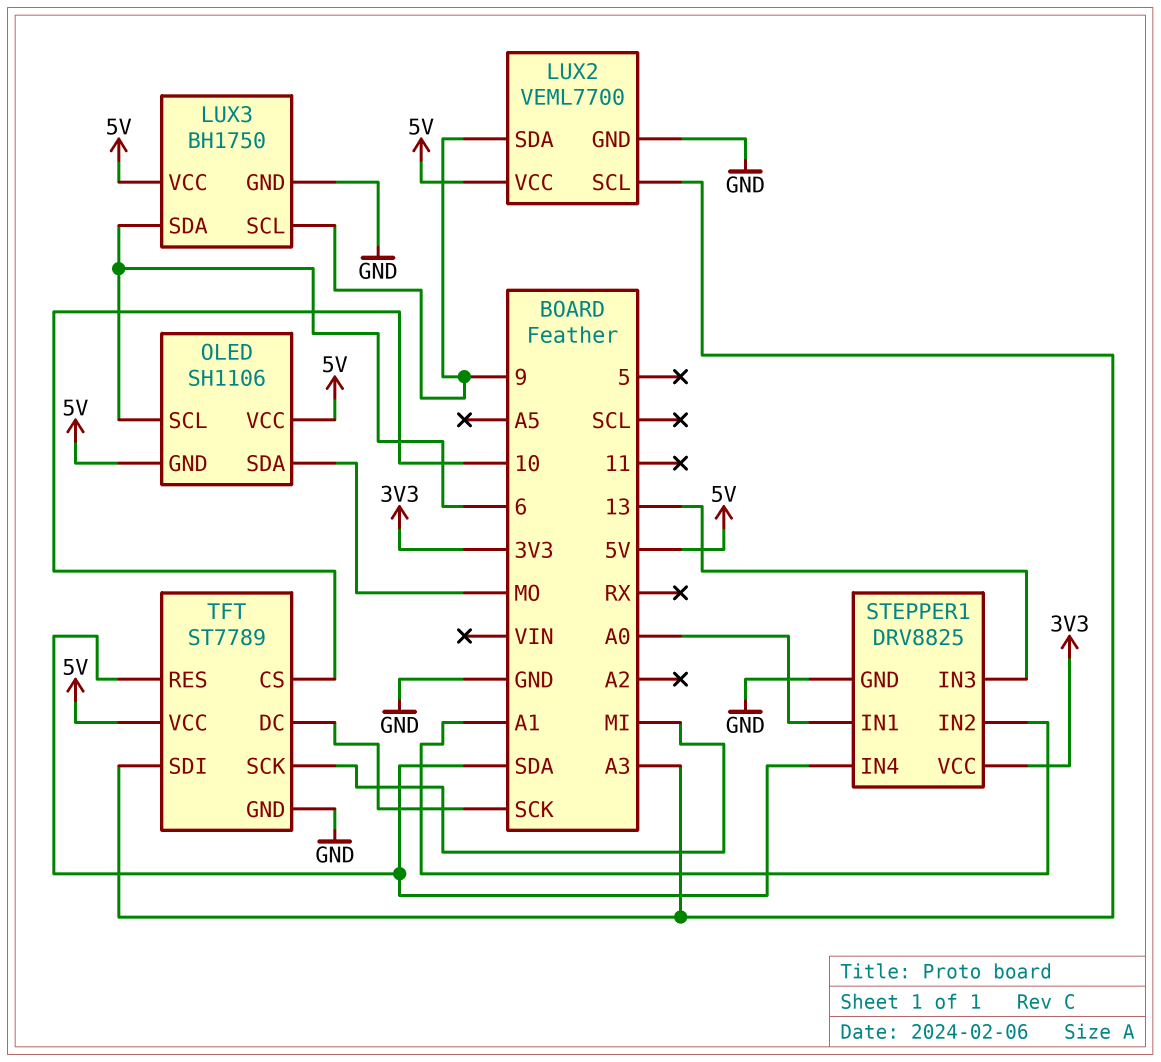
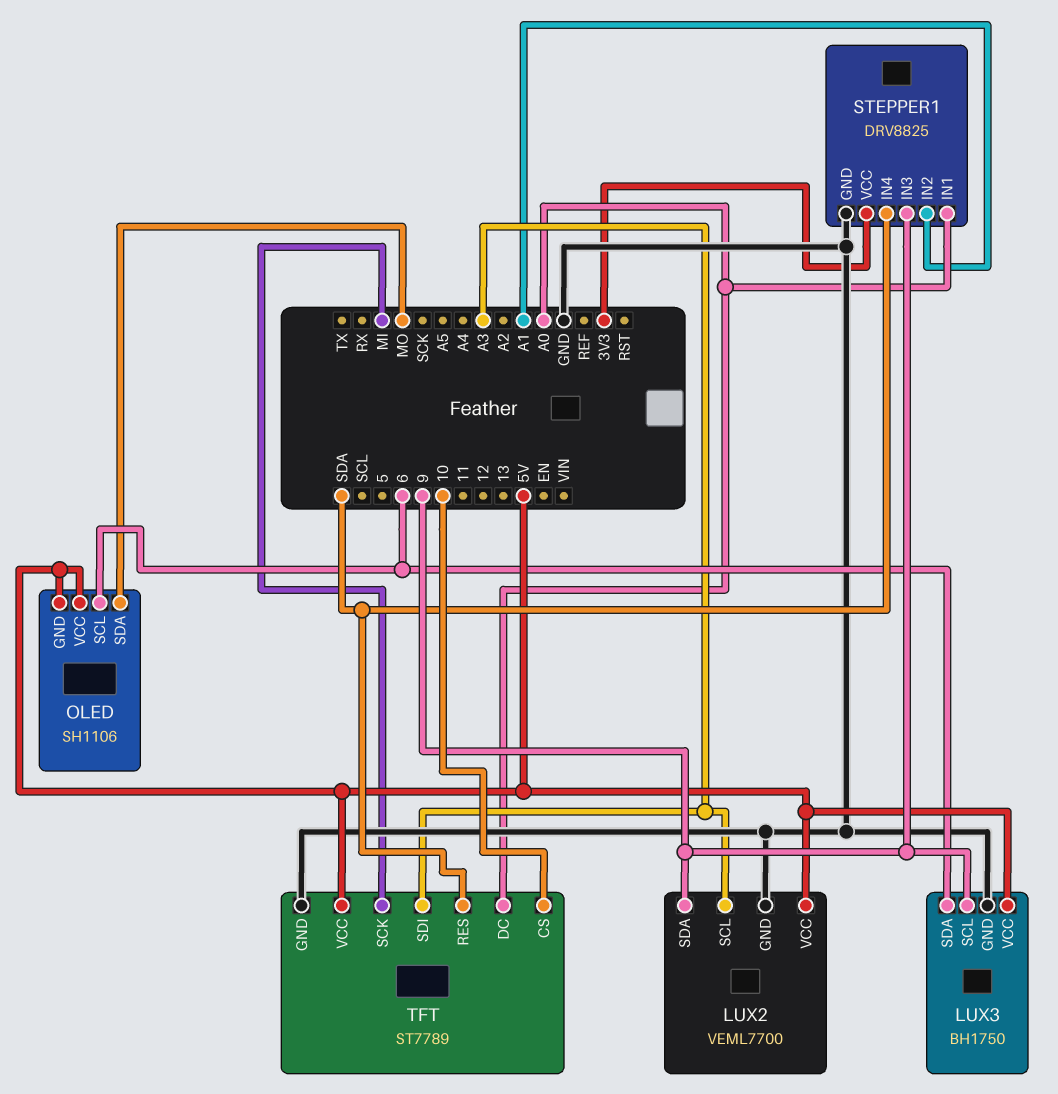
STEPPER1 pin IN3: 13 -> 9
TFT pin DC: SCK -> A0

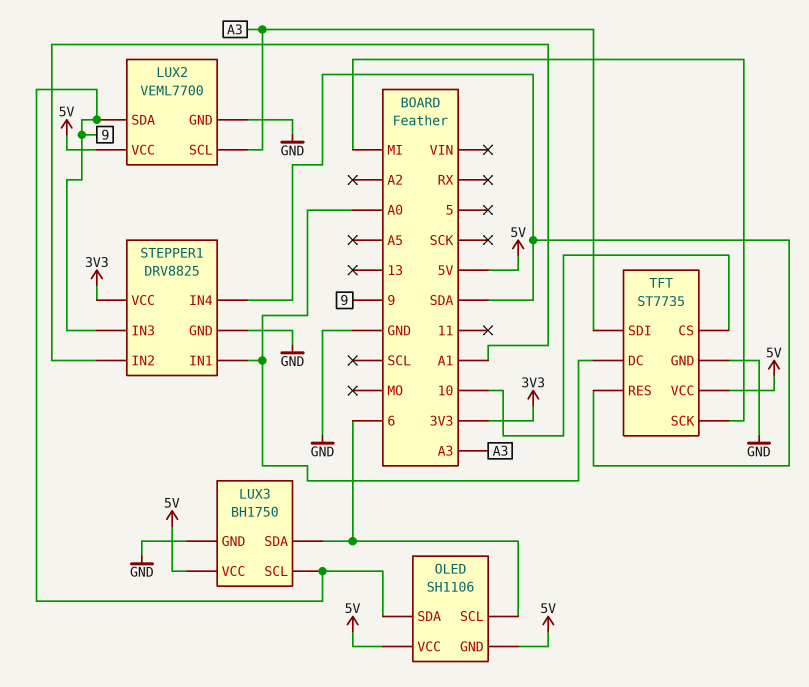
OLED pin SDA: MO -> 9
TFT: ST7789 -> ST7735

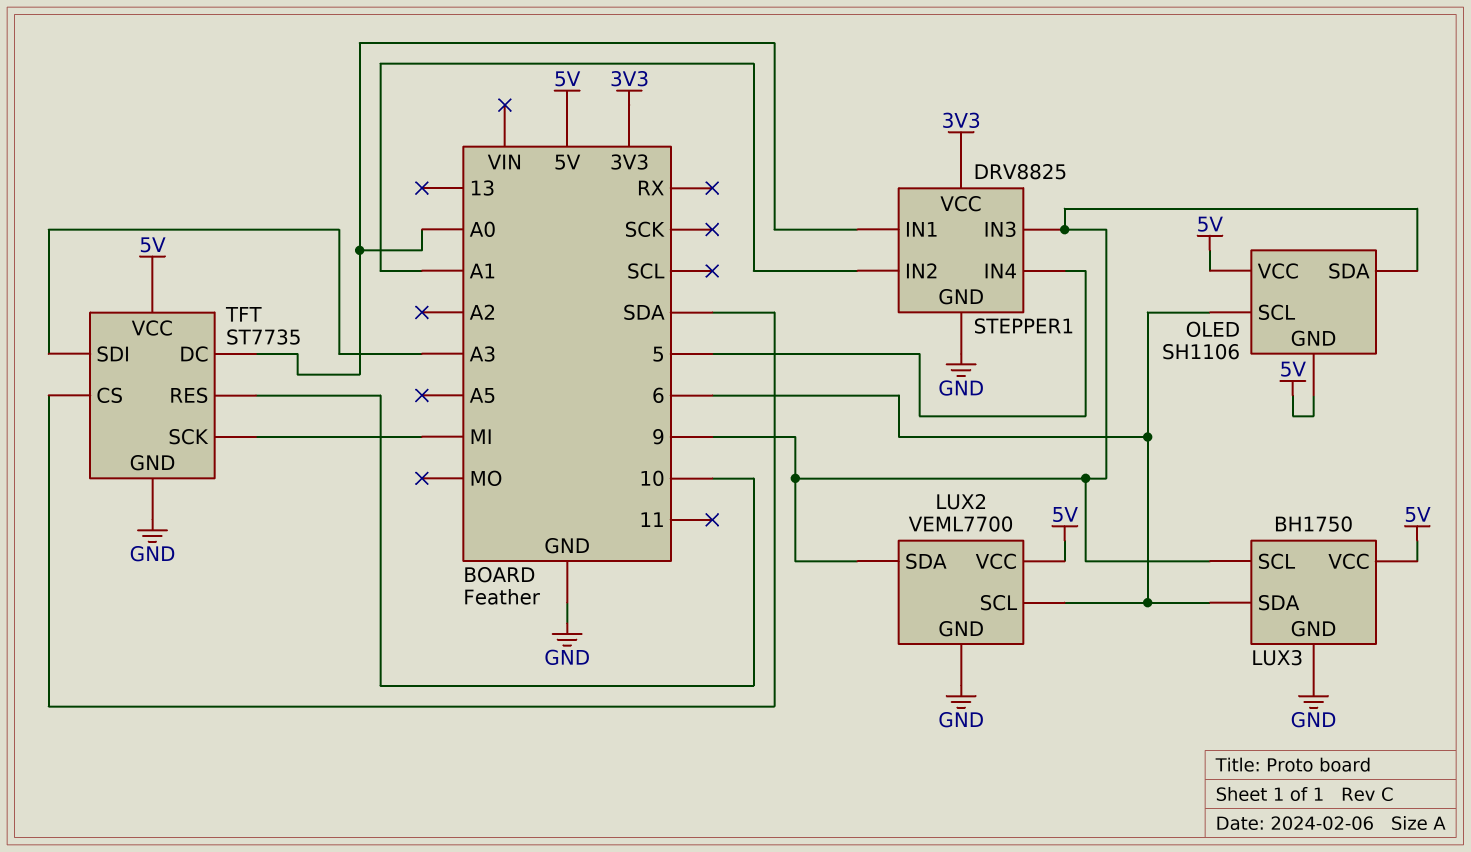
LUX2 pin SCL: A3 -> 6
STEPPER1 pin IN4: SDA -> 5
TFT pin CS: 10 -> SDA
TFT pin RES: SDA -> 10

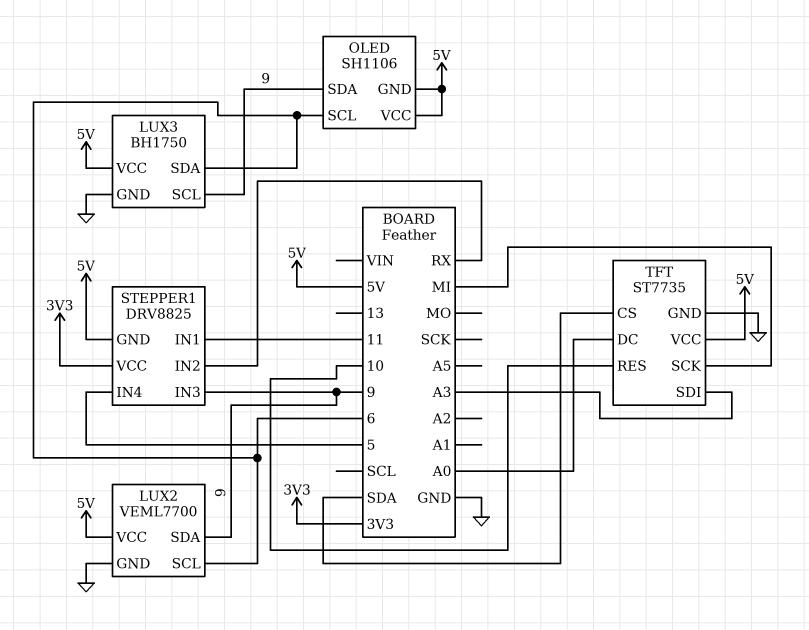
STEPPER1 pin GND: GND -> 5V
STEPPER1 pin IN1: A0 -> 11
STEPPER1 pin IN2: A1 -> RX

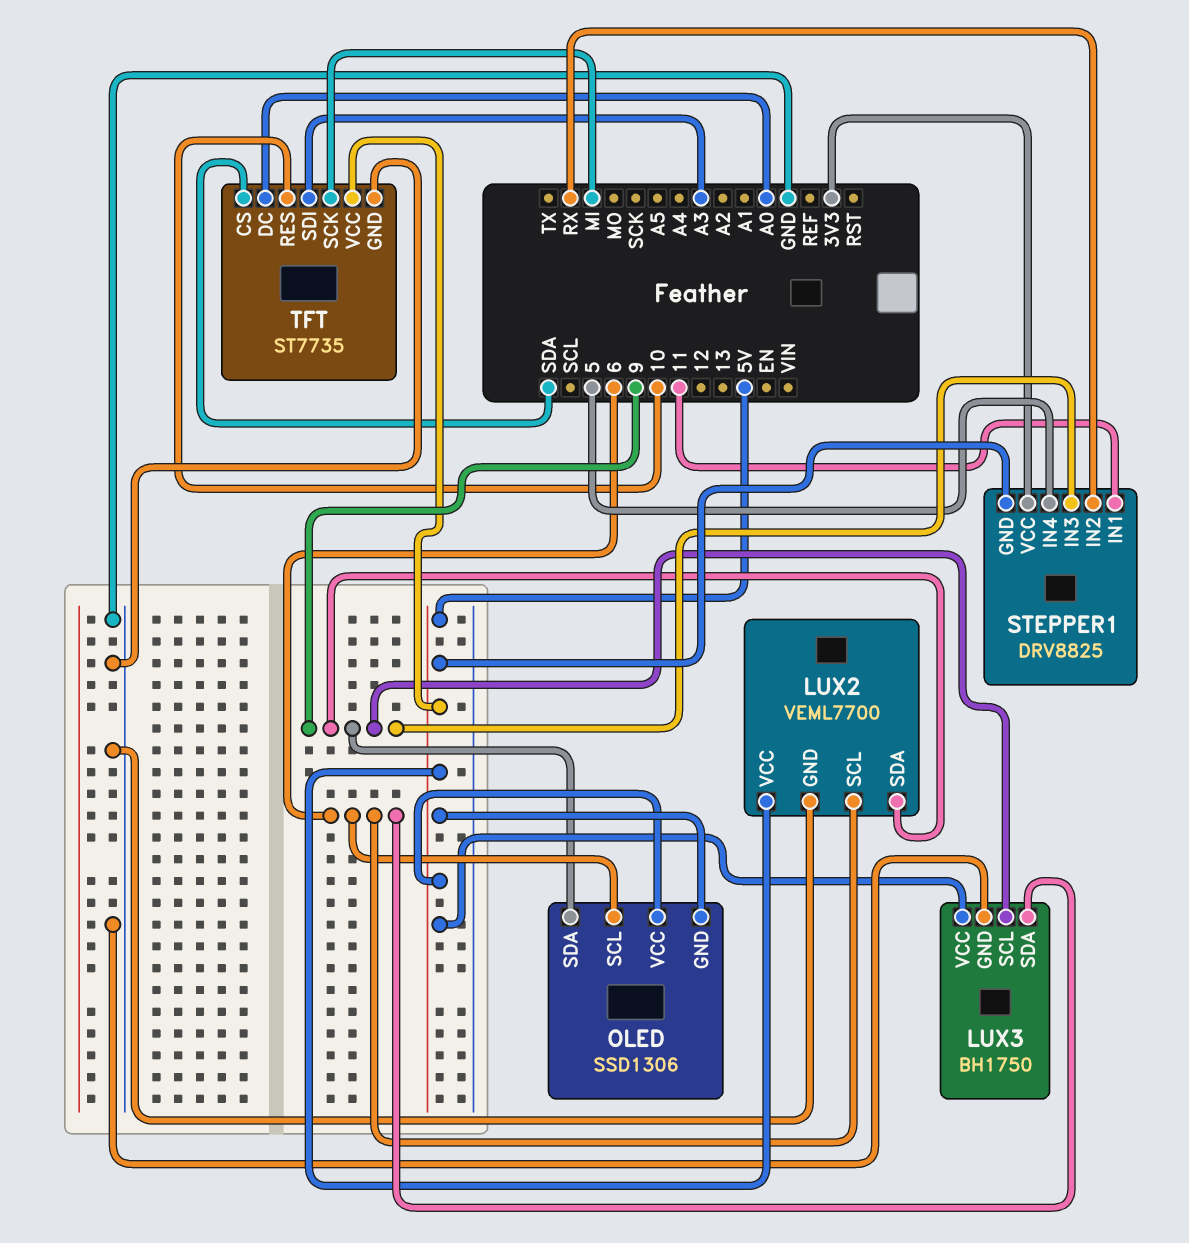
OLED: SH1106 -> SSD1306

